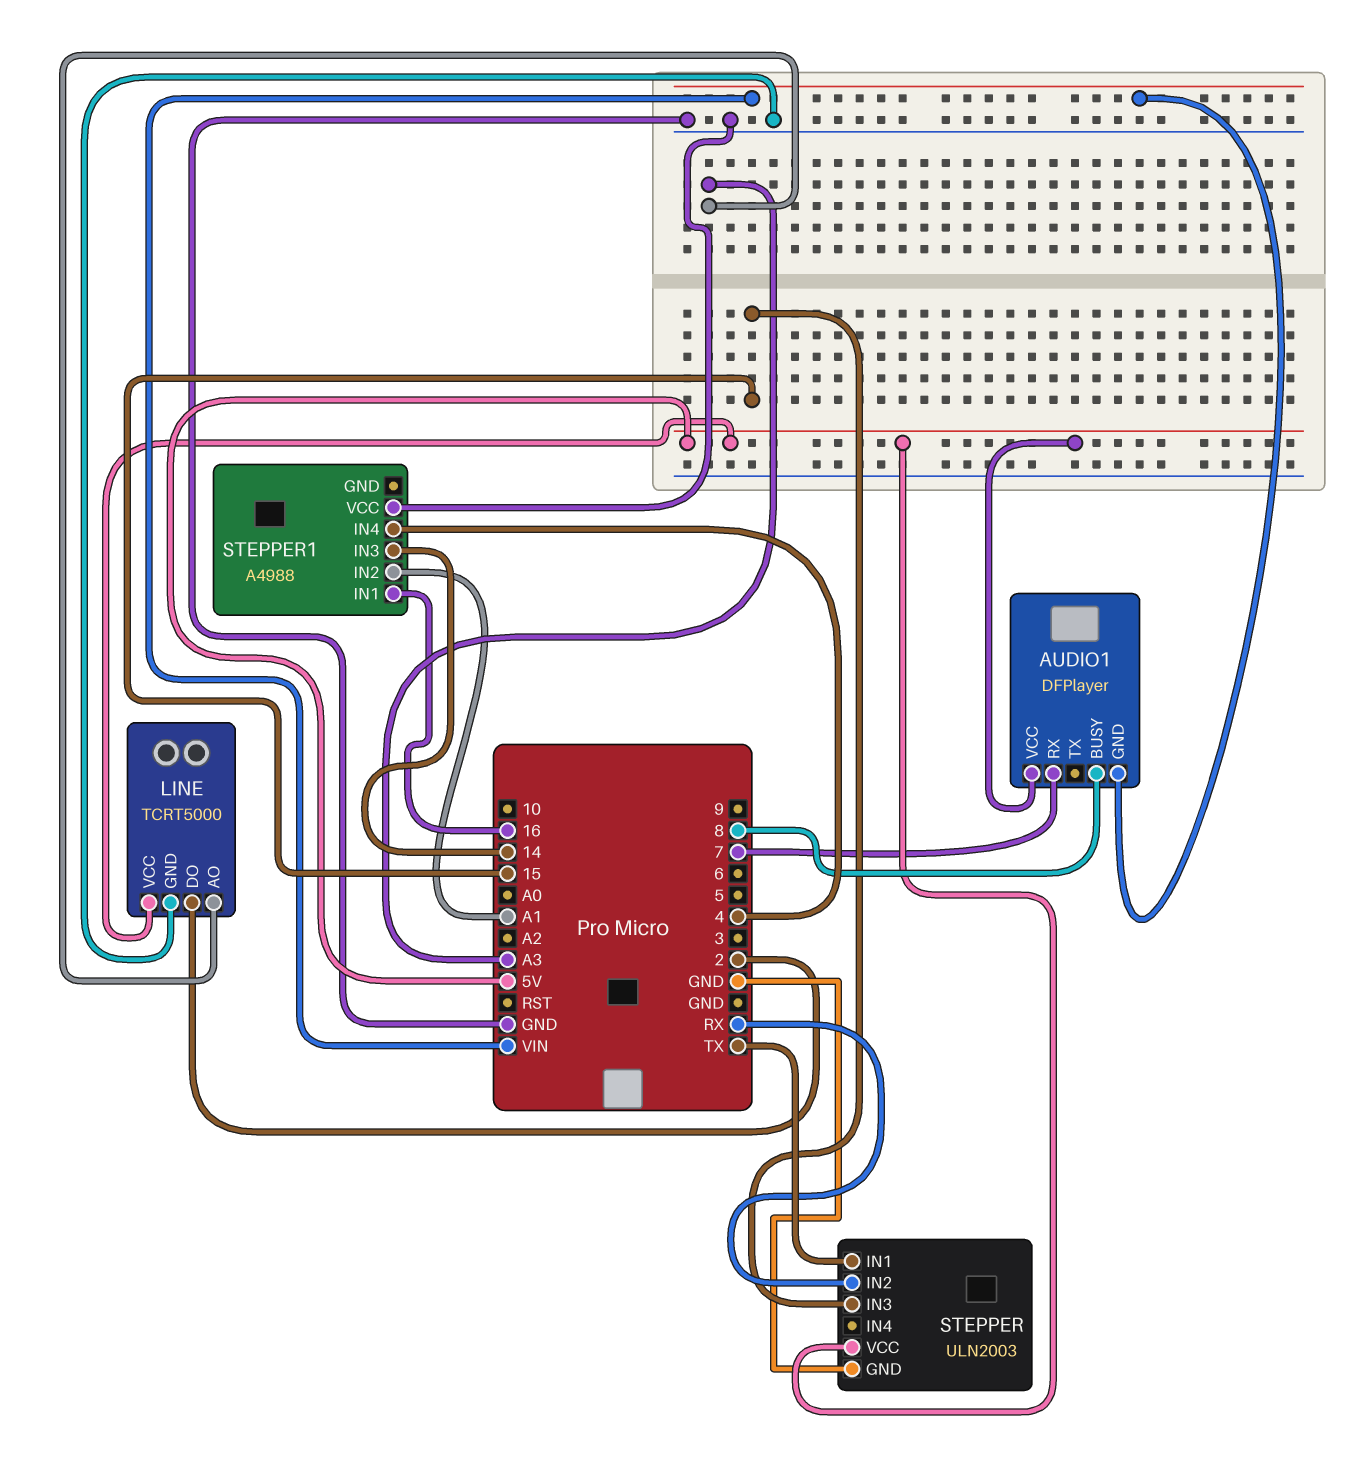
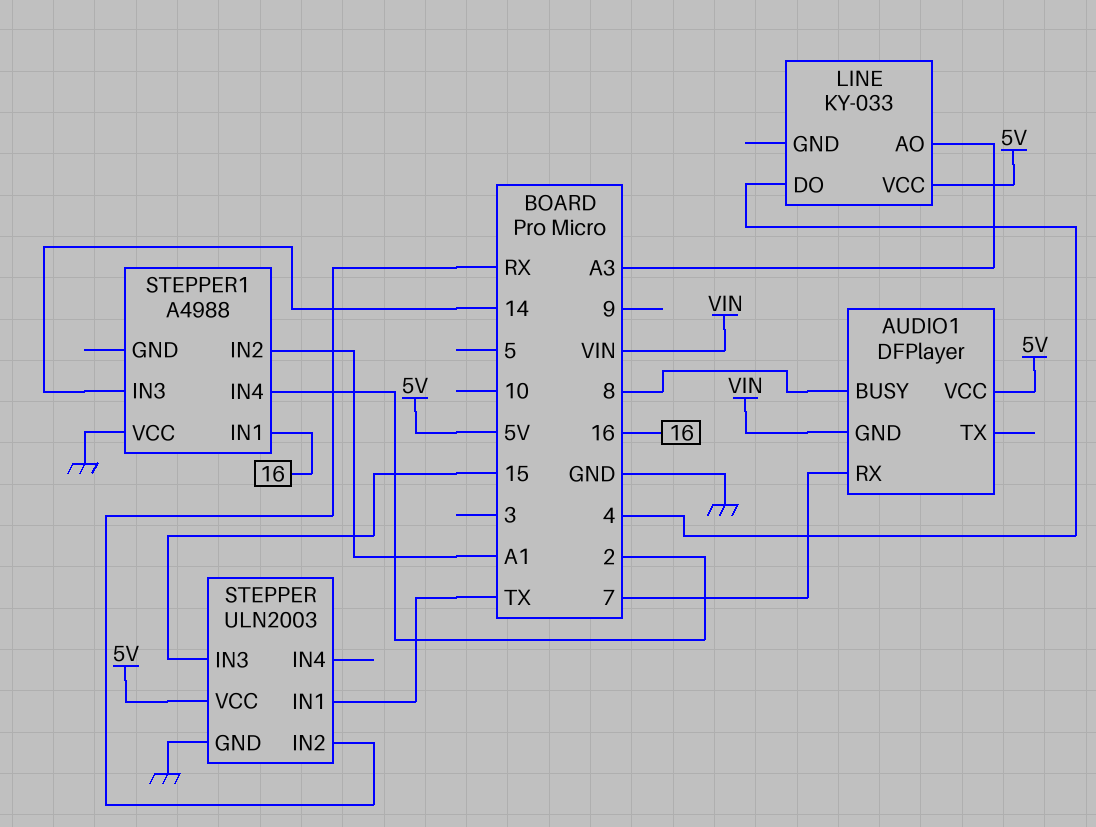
LINE: TCRT5000 -> KY-033
LINE pin DO: 2 -> 4
LINE pin GND: GND -> none
STEPPER1 pin IN4: 4 -> 2

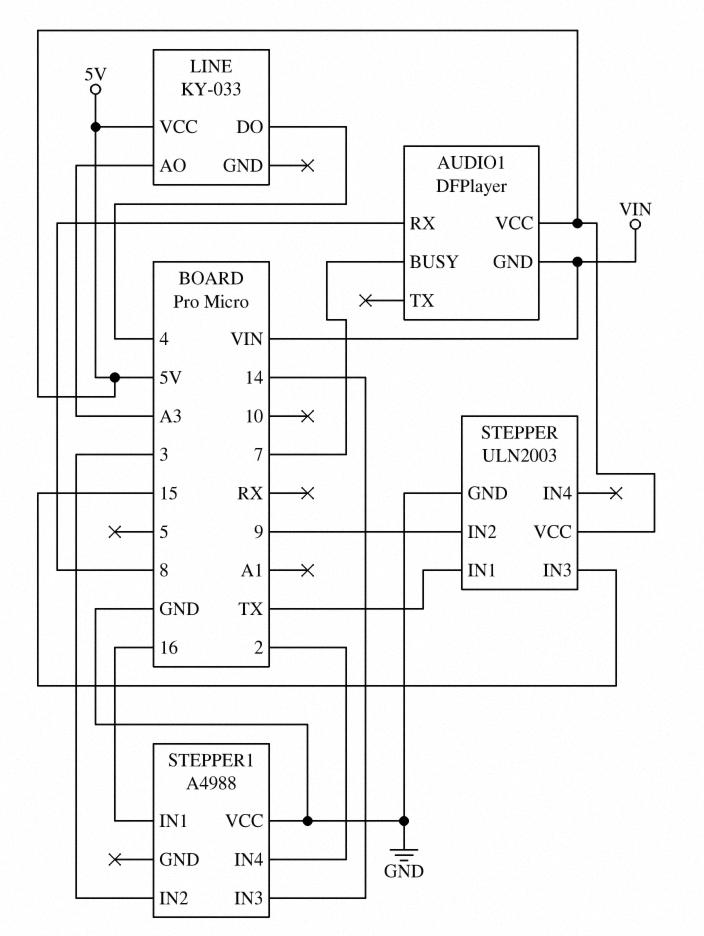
AUDIO1 pin BUSY: 8 -> 7
AUDIO1 pin RX: 7 -> 8
STEPPER pin IN2: RX -> 9
STEPPER1 pin IN2: A1 -> 3

